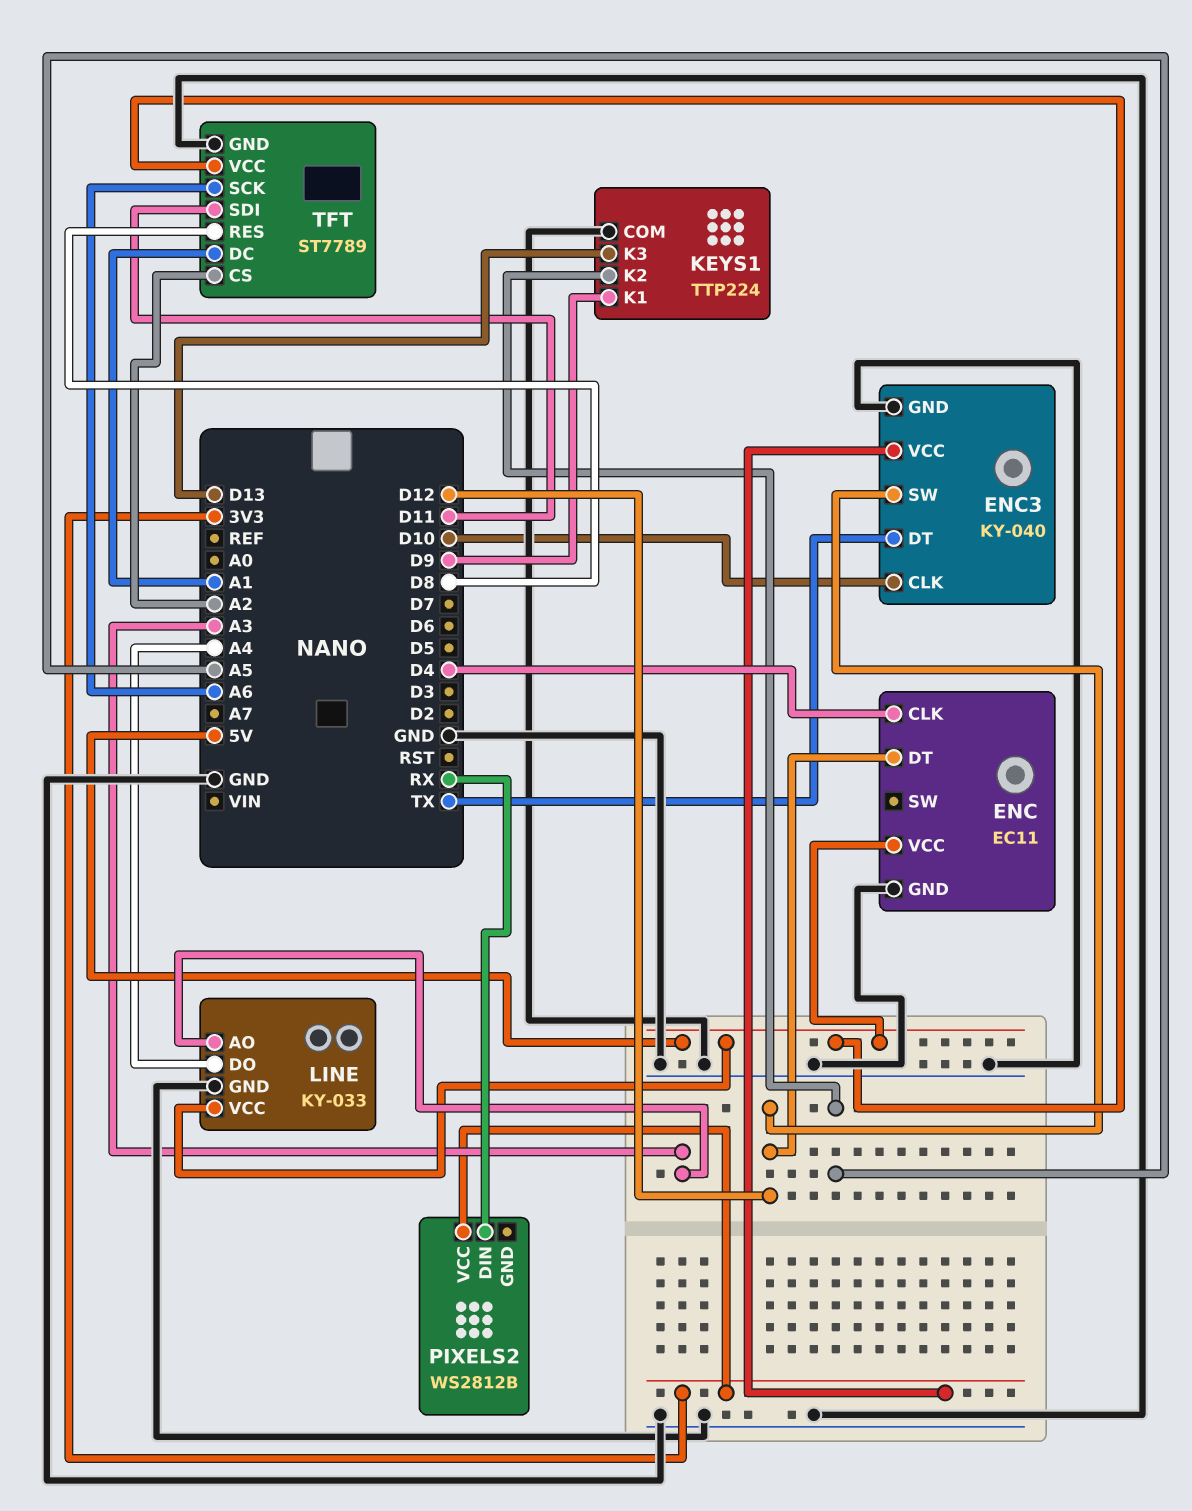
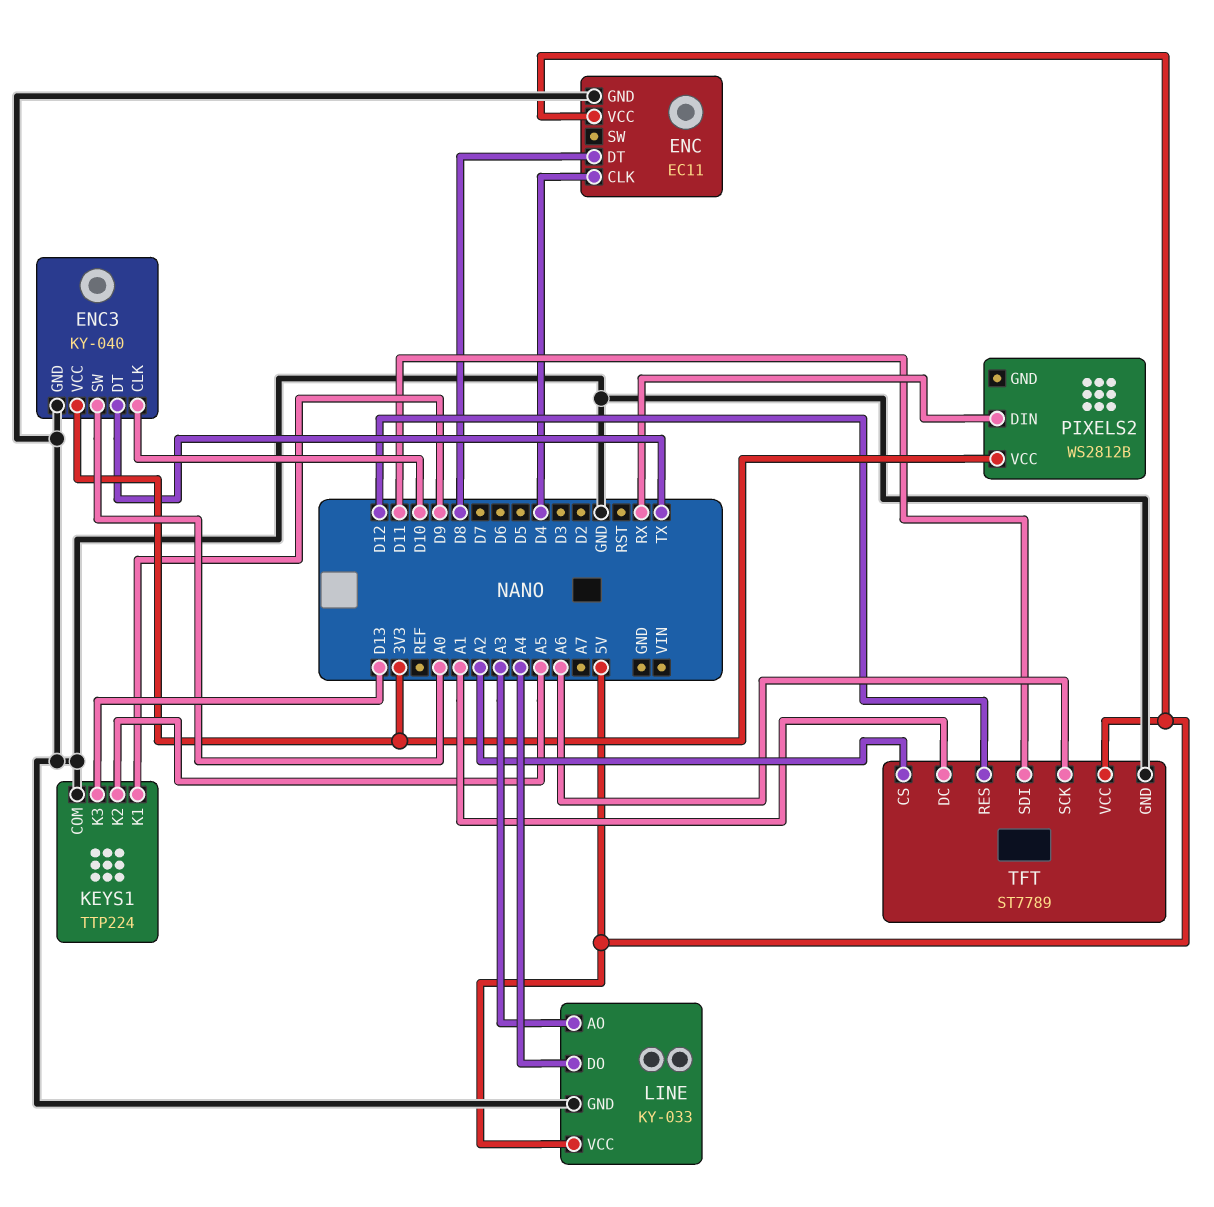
ENC pin DT: D12 -> D8
ENC3 pin SW: D12 -> A0
TFT pin RES: D8 -> D12

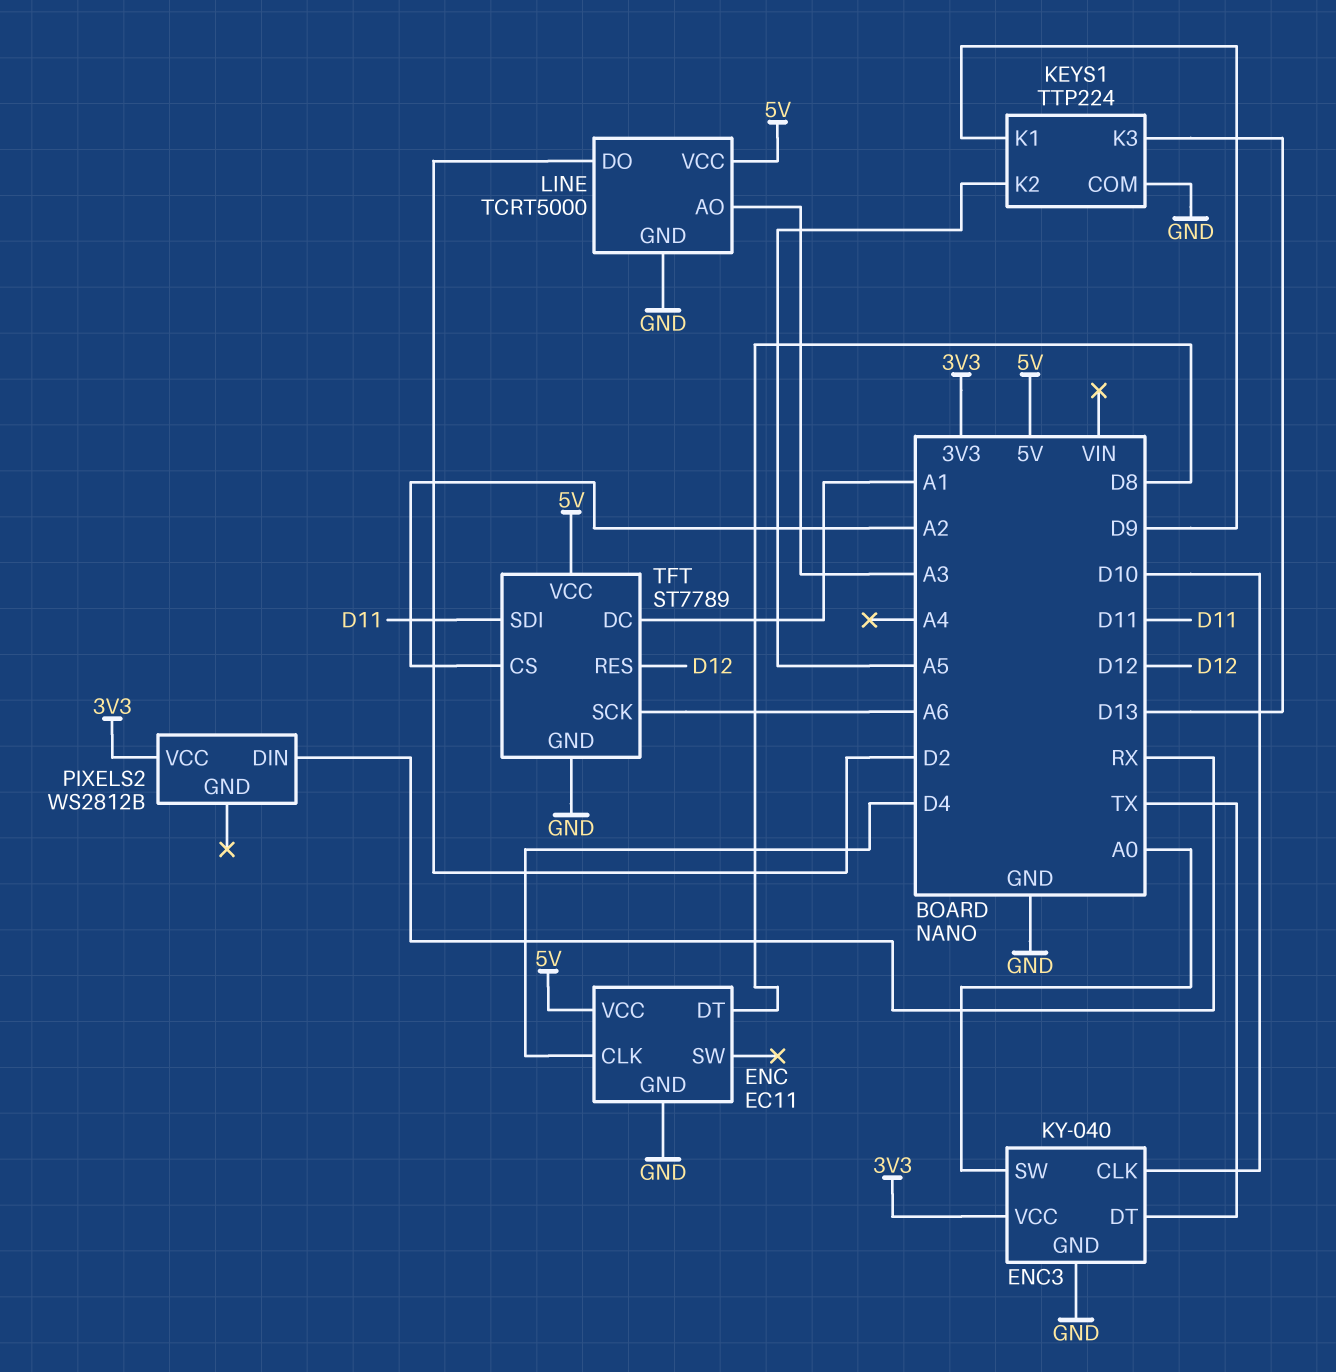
LINE: KY-033 -> TCRT5000
LINE pin DO: A4 -> D2

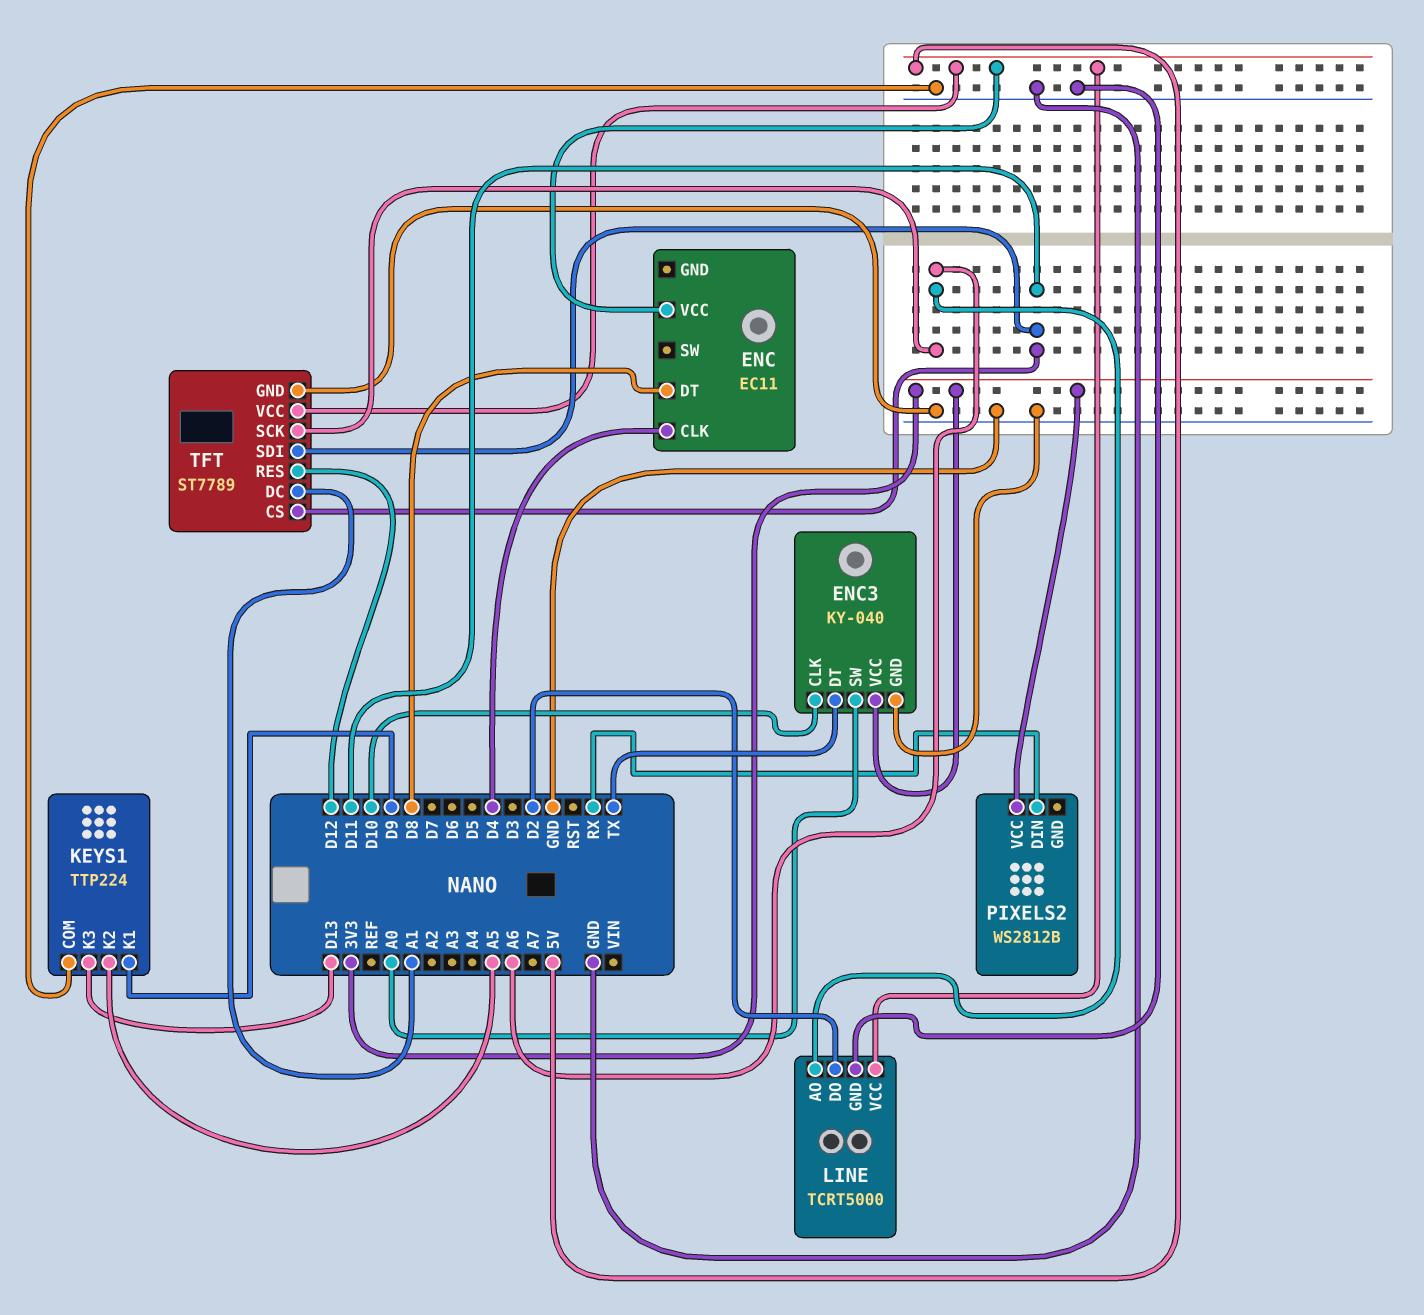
ENC pin GND: GND -> none
LINE pin AO: A3 -> A6
TFT pin CS: A2 -> D11

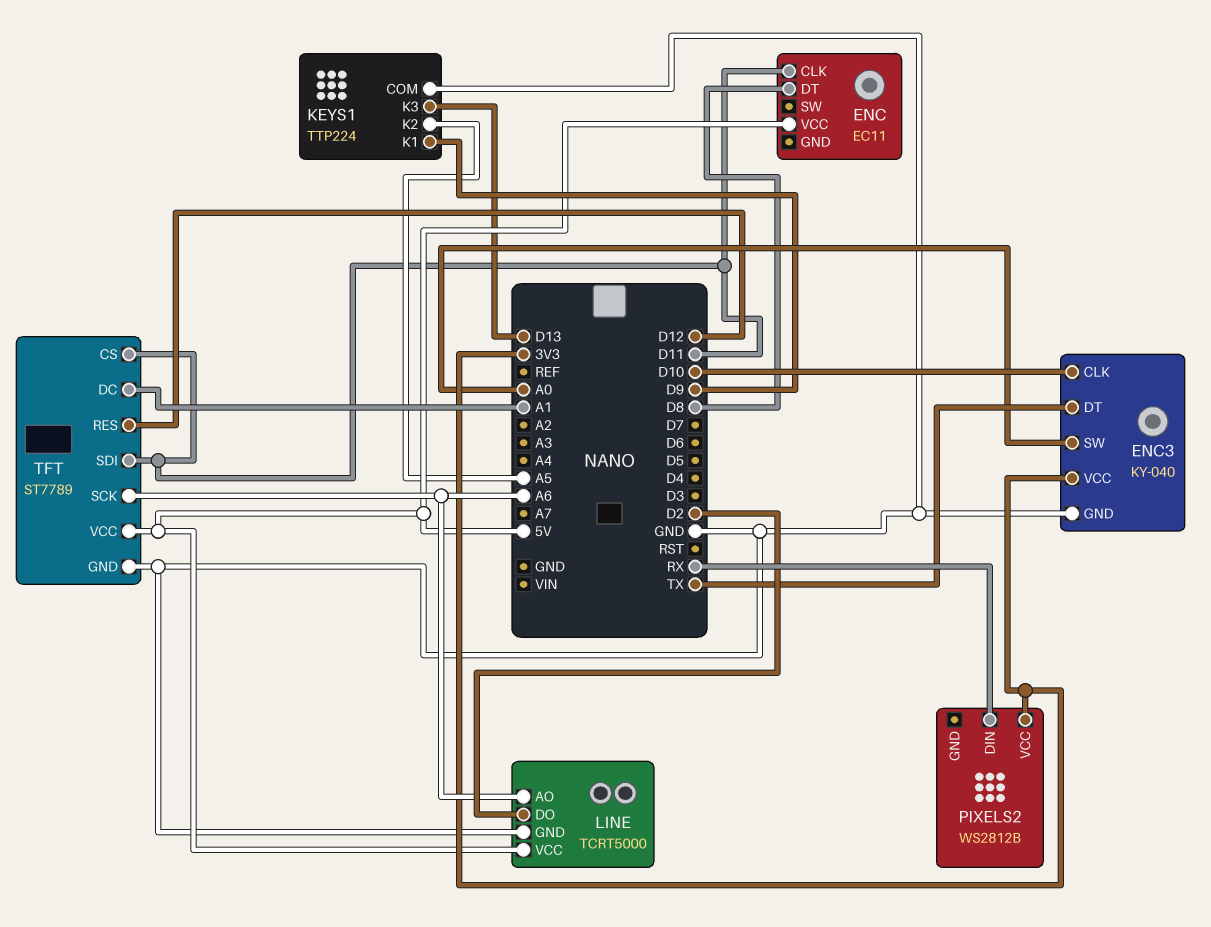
ENC pin CLK: D4 -> D11

